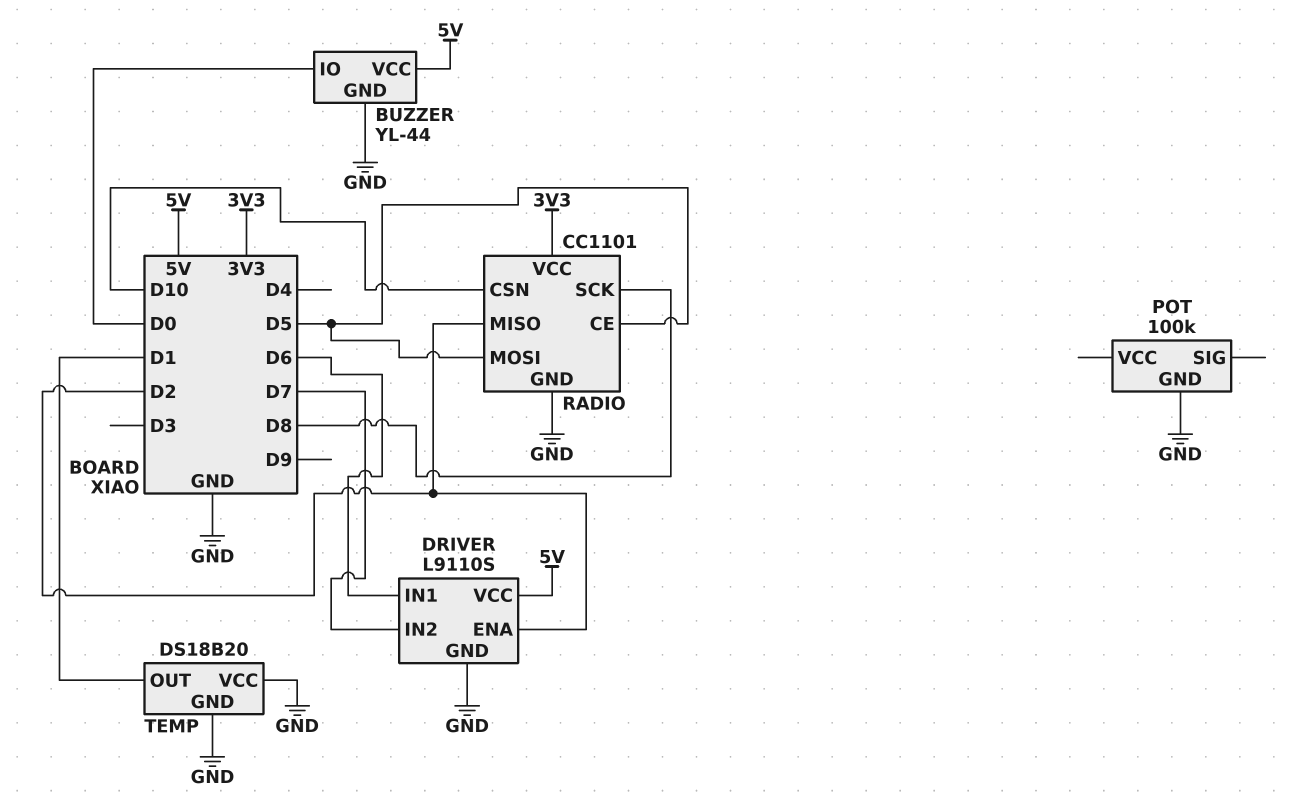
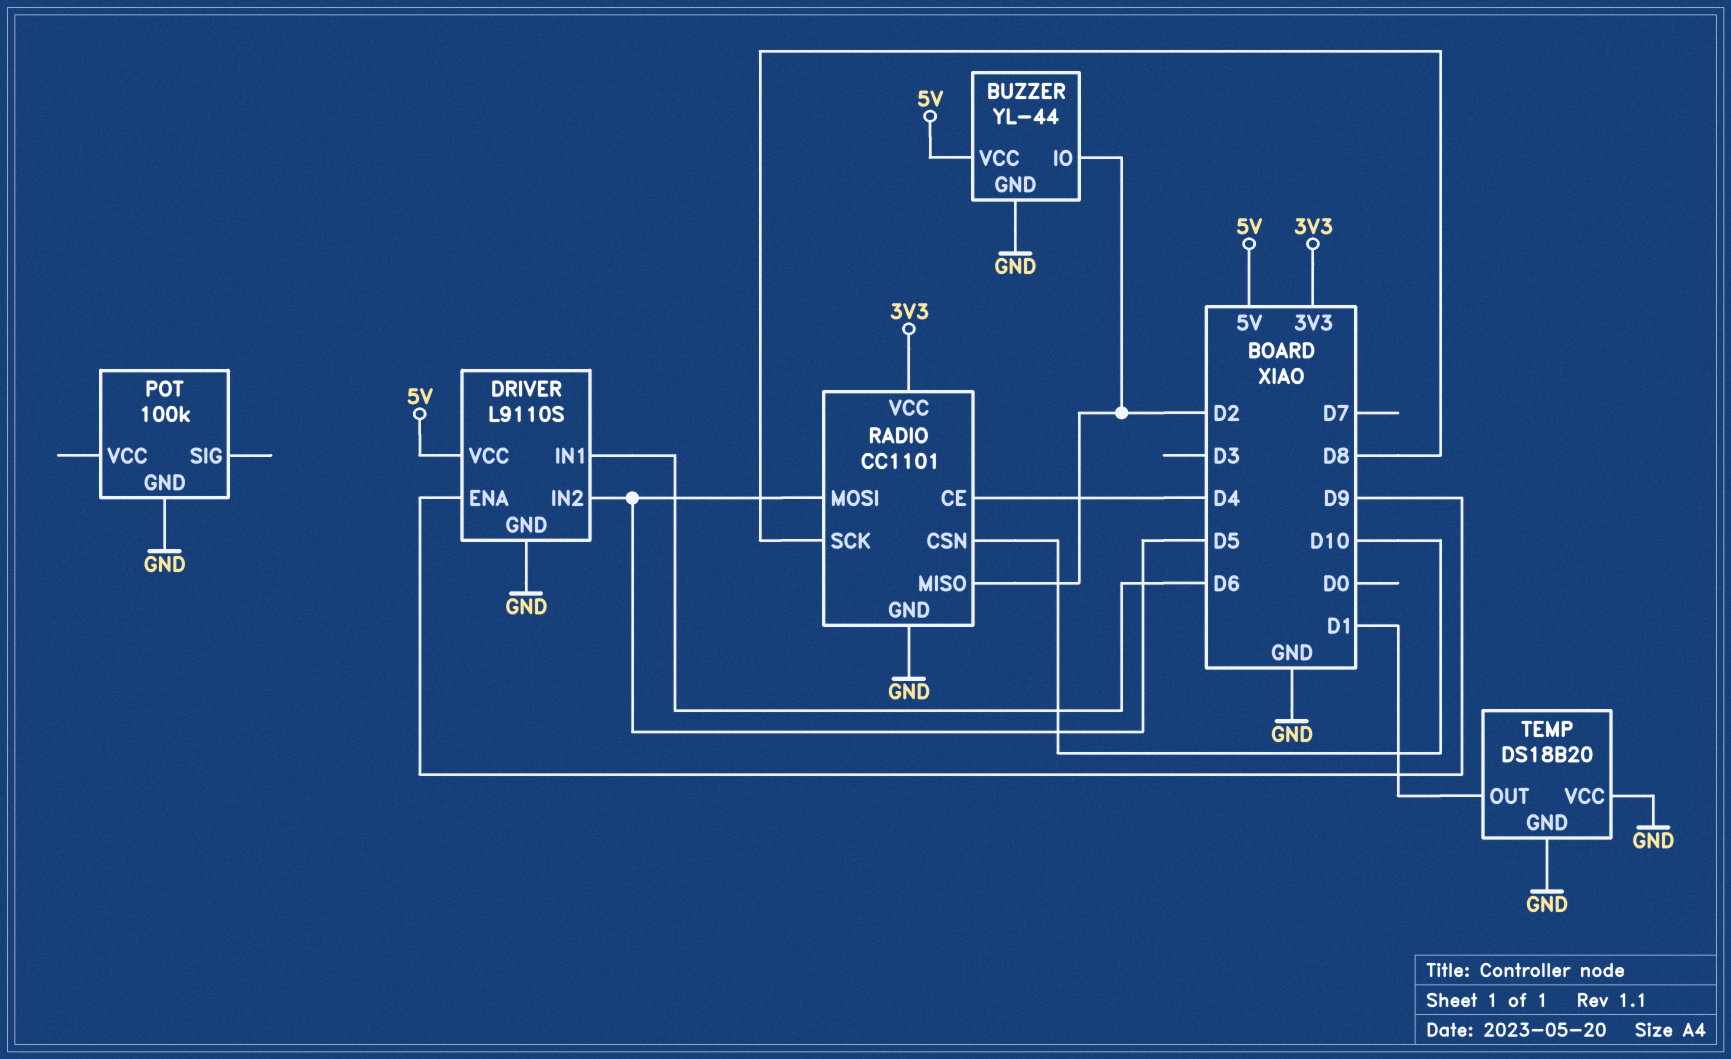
BUZZER pin IO: D0 -> D2
DRIVER pin ENA: D2 -> D9
DRIVER pin IN2: D7 -> D5
RADIO pin CE: D5 -> D4

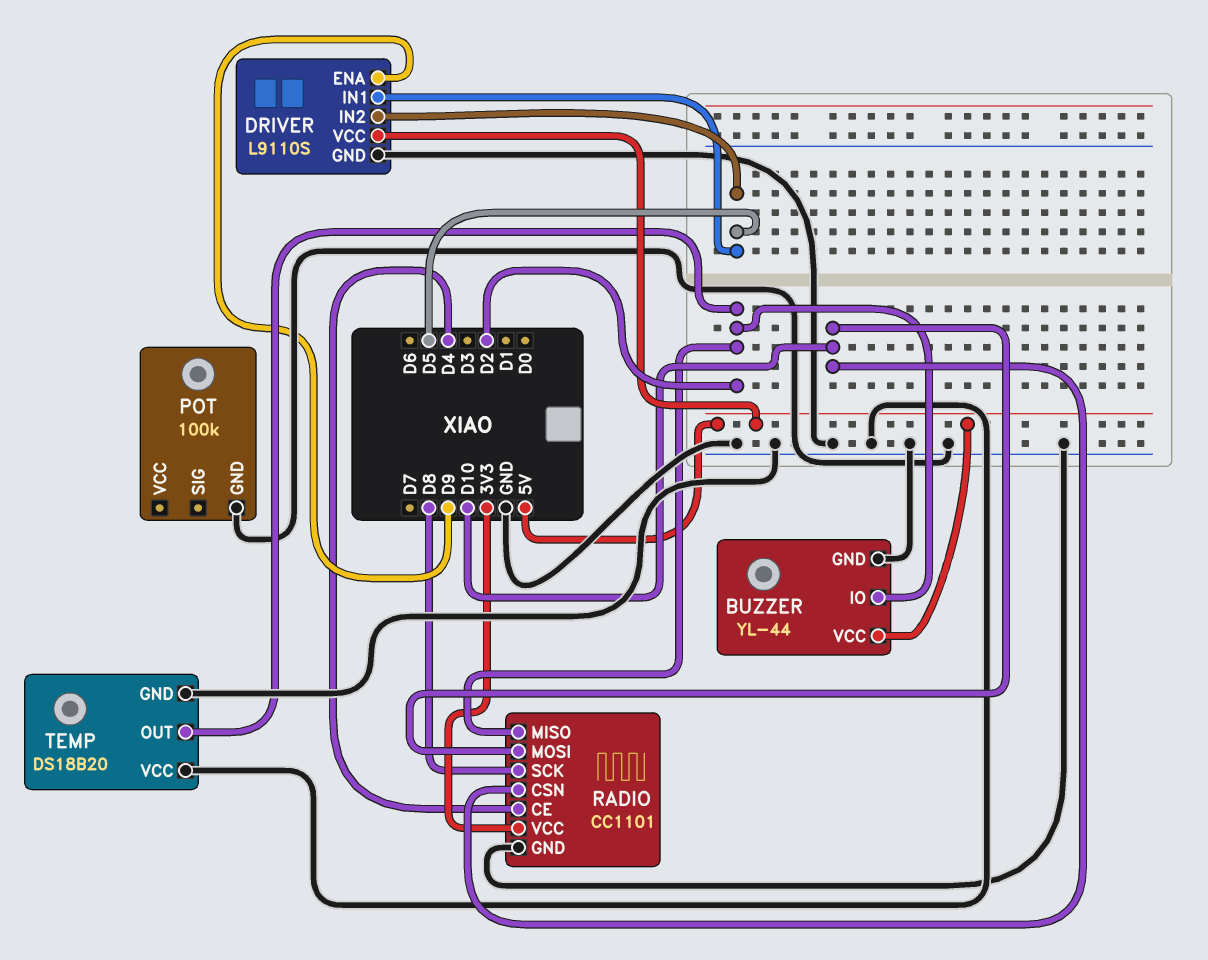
DRIVER pin IN1: D6 -> D5
RADIO pin MOSI: D5 -> D10
TEMP pin OUT: D1 -> D2

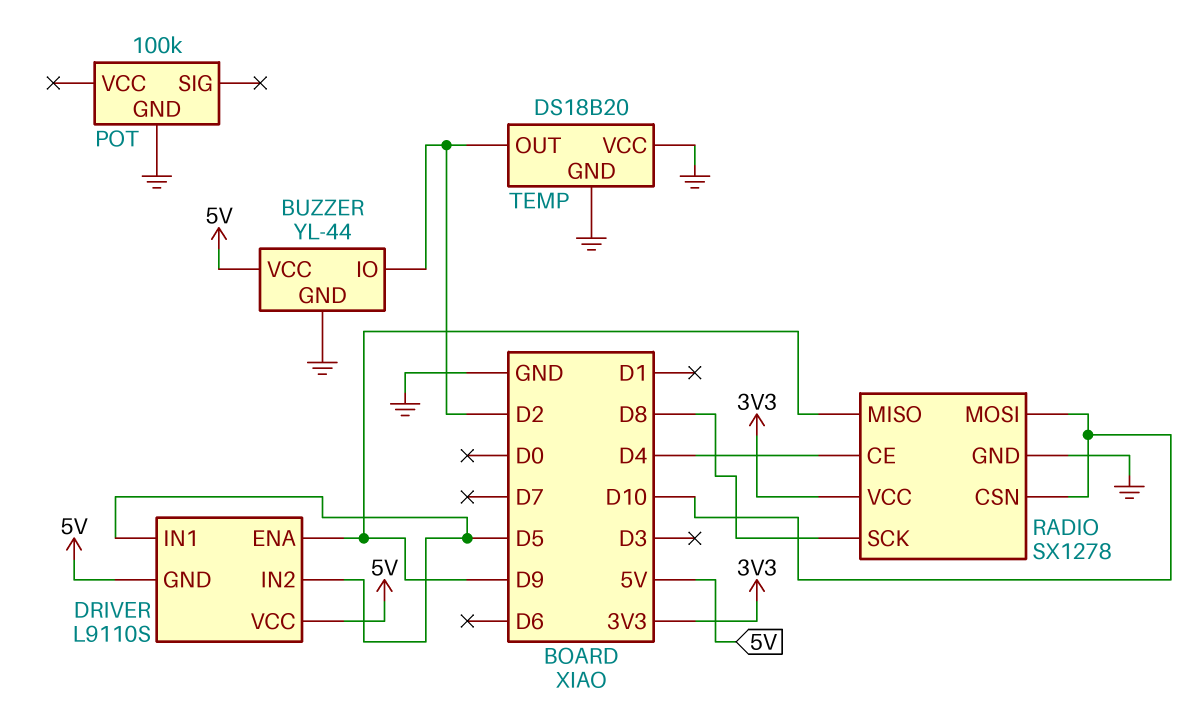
DRIVER pin GND: GND -> 5V
RADIO: CC1101 -> SX1278
RADIO pin MISO: D2 -> D9

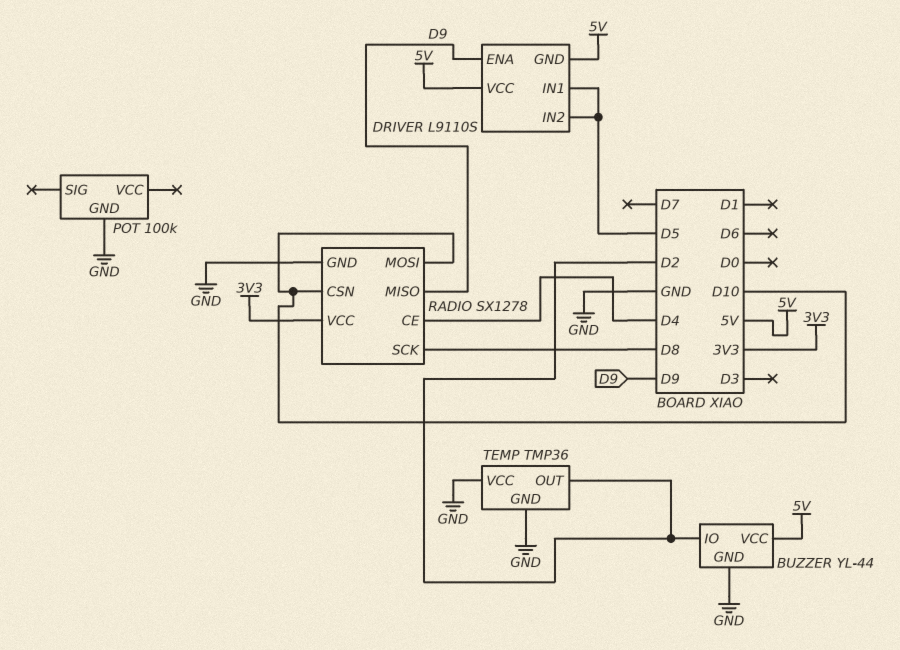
TEMP: DS18B20 -> TMP36

